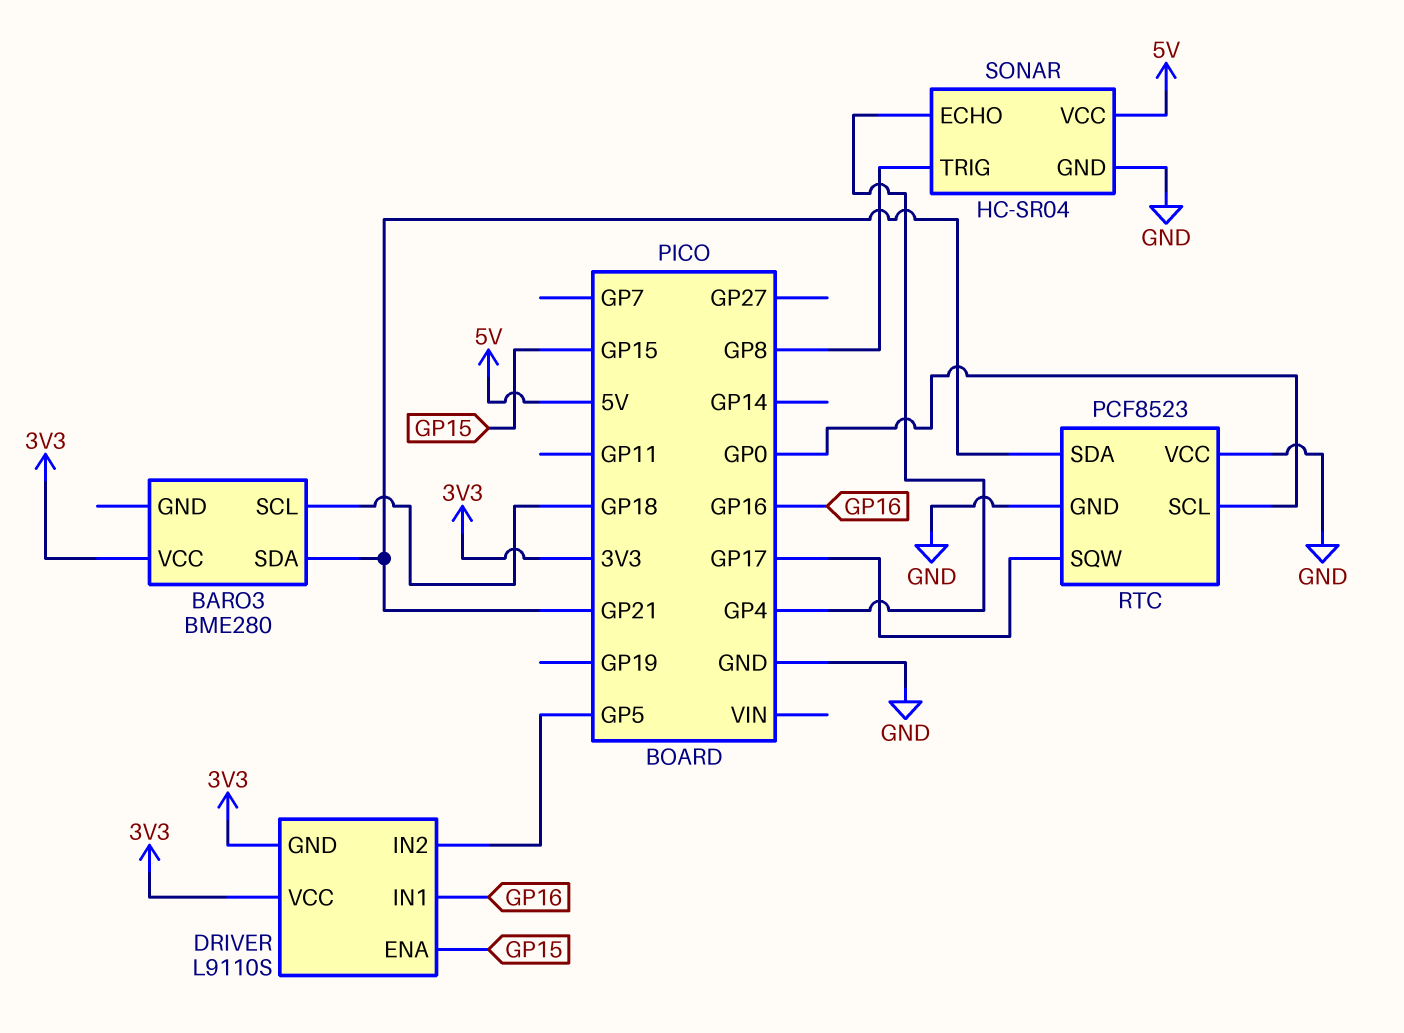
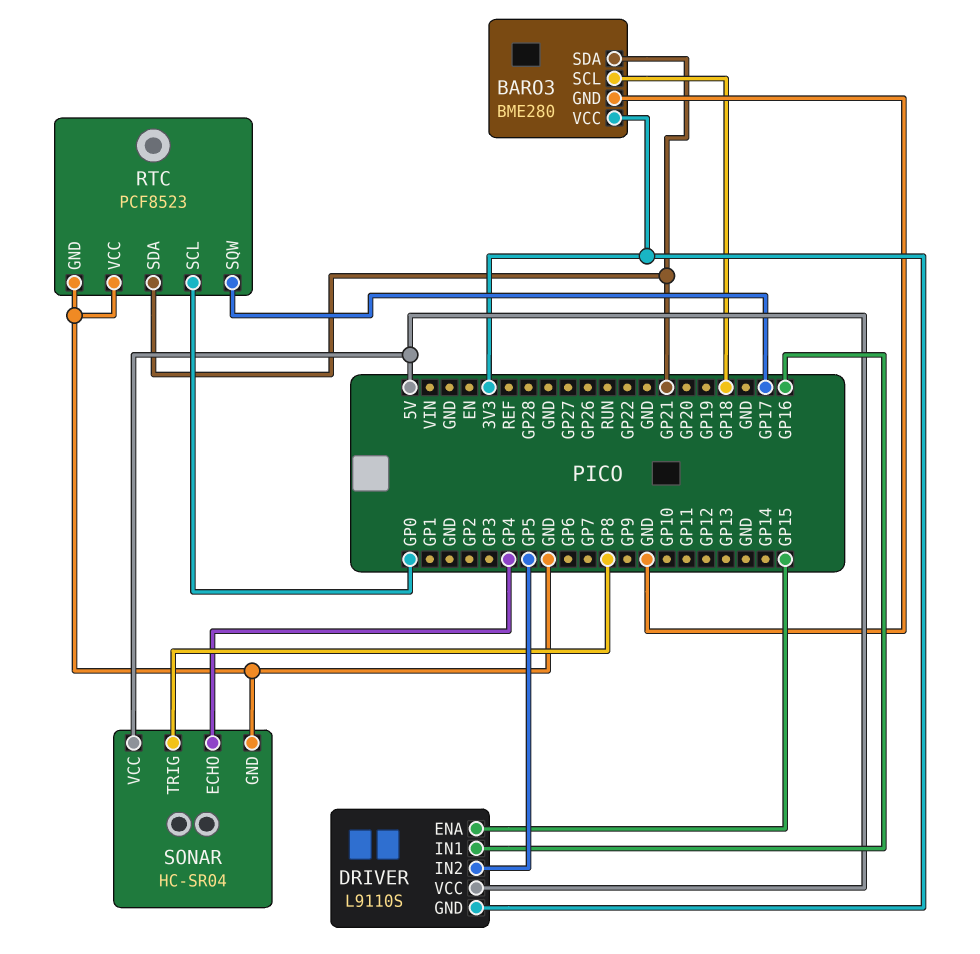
BARO3 pin GND: none -> GND
DRIVER pin VCC: 3V3 -> 5V

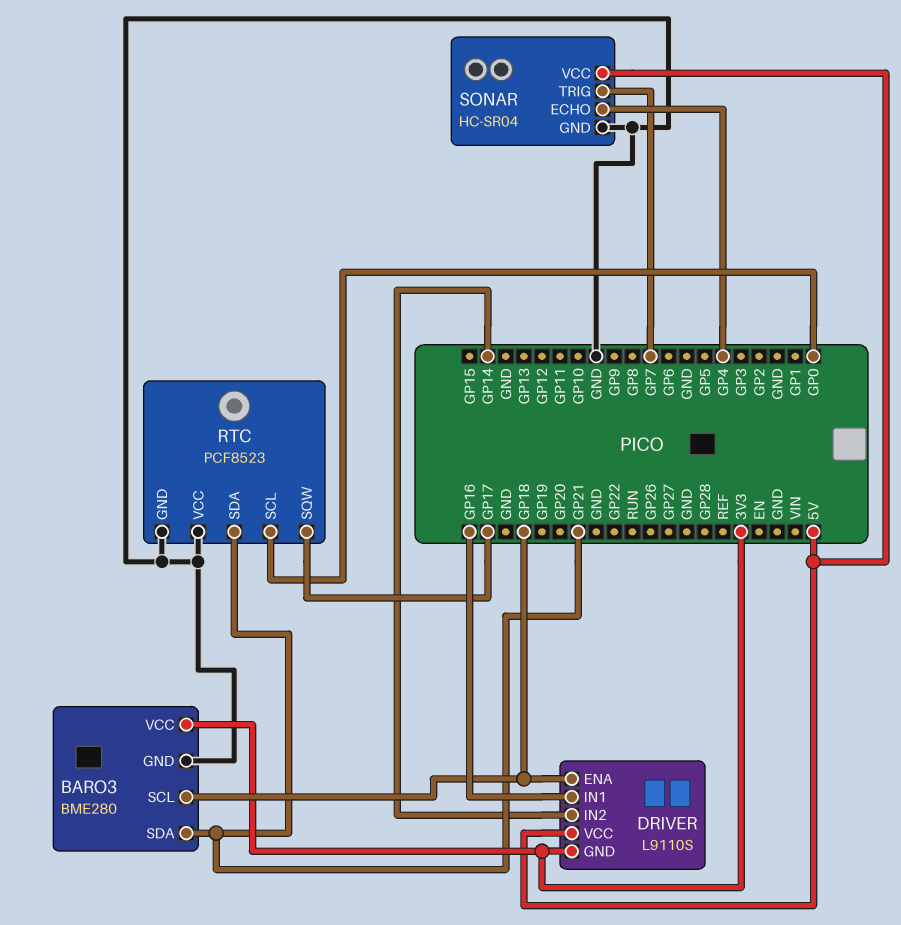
DRIVER pin ENA: GP15 -> GP18
DRIVER pin IN2: GP5 -> GP14
SONAR pin TRIG: GP8 -> GP7

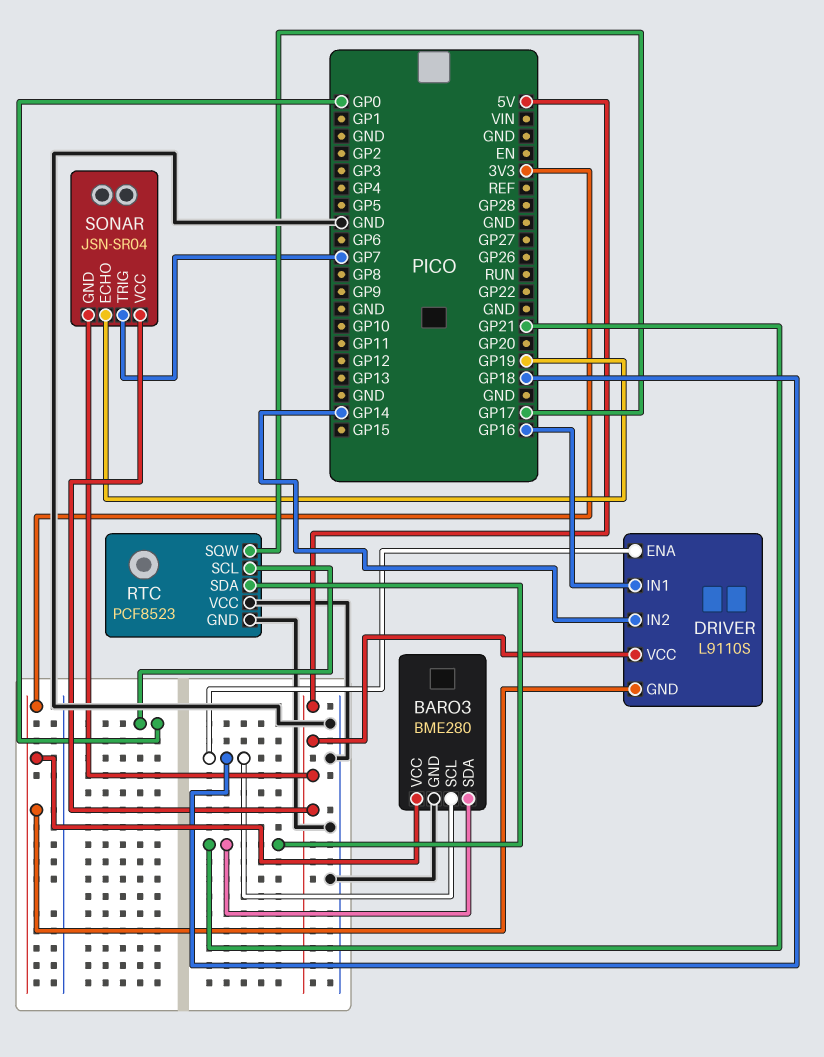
SONAR: HC-SR04 -> JSN-SR04
SONAR pin ECHO: GP4 -> GP19
SONAR pin GND: GND -> 5V

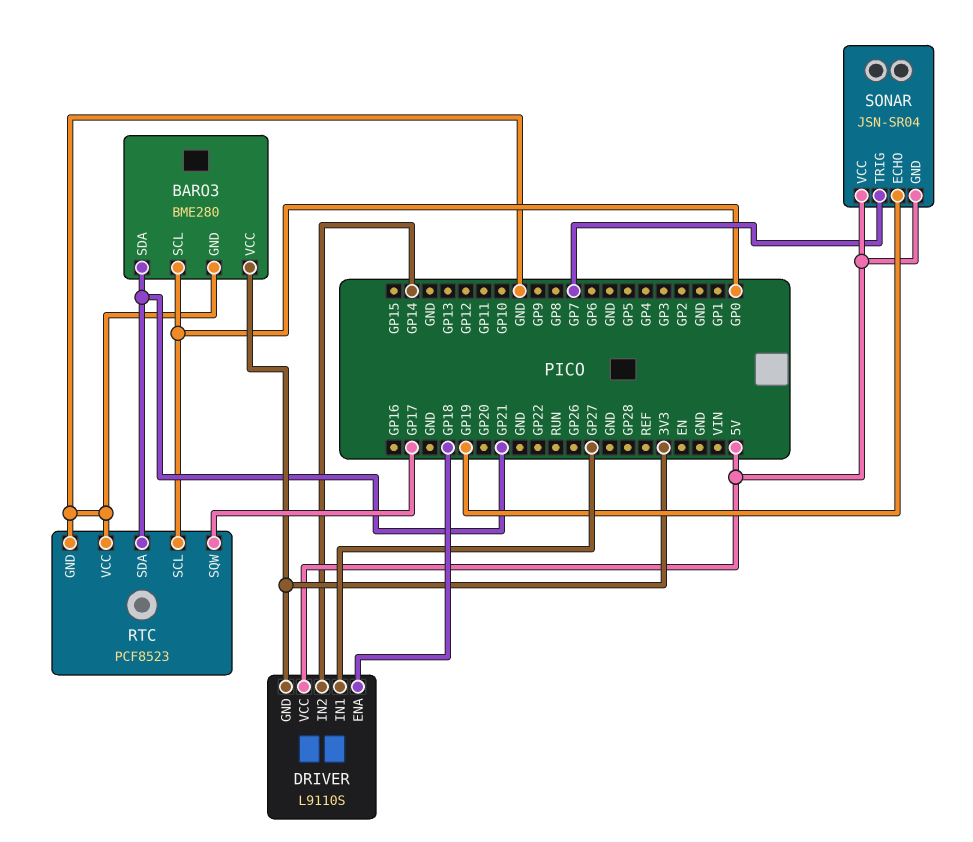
BARO3 pin SCL: GP18 -> GP0
DRIVER pin IN1: GP16 -> GP27

